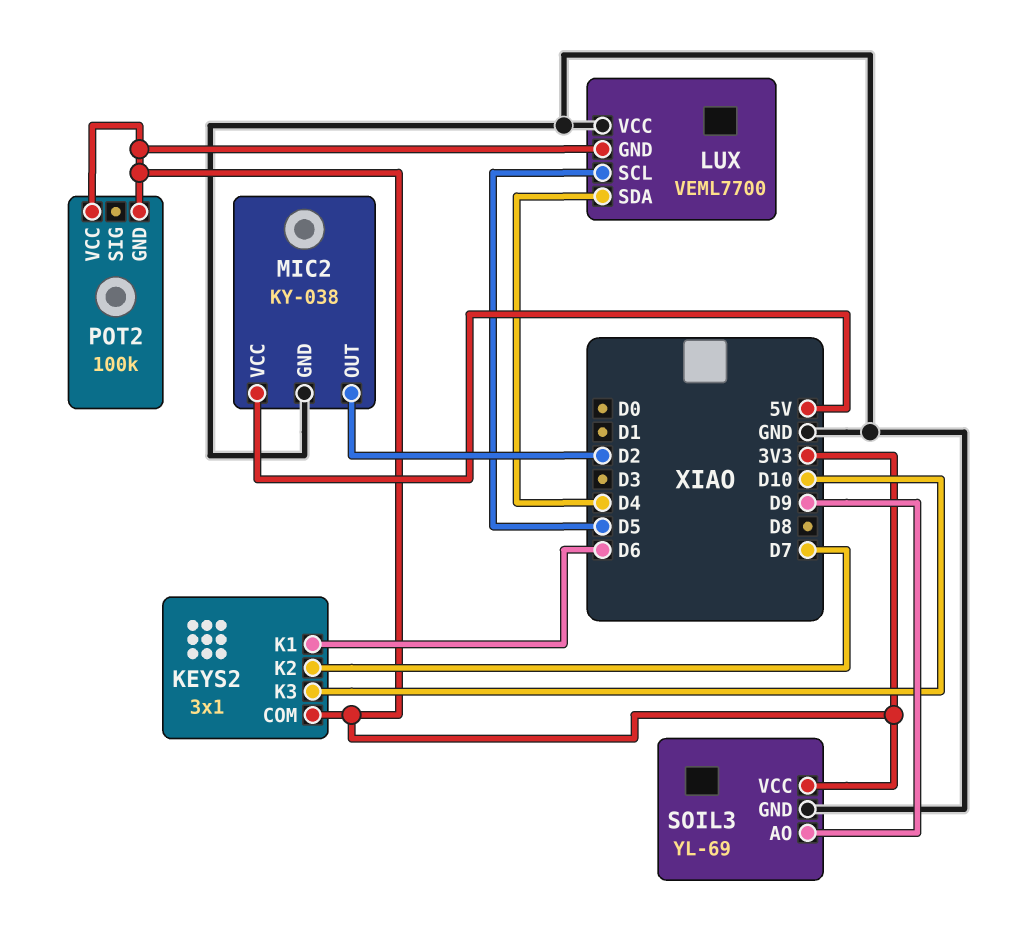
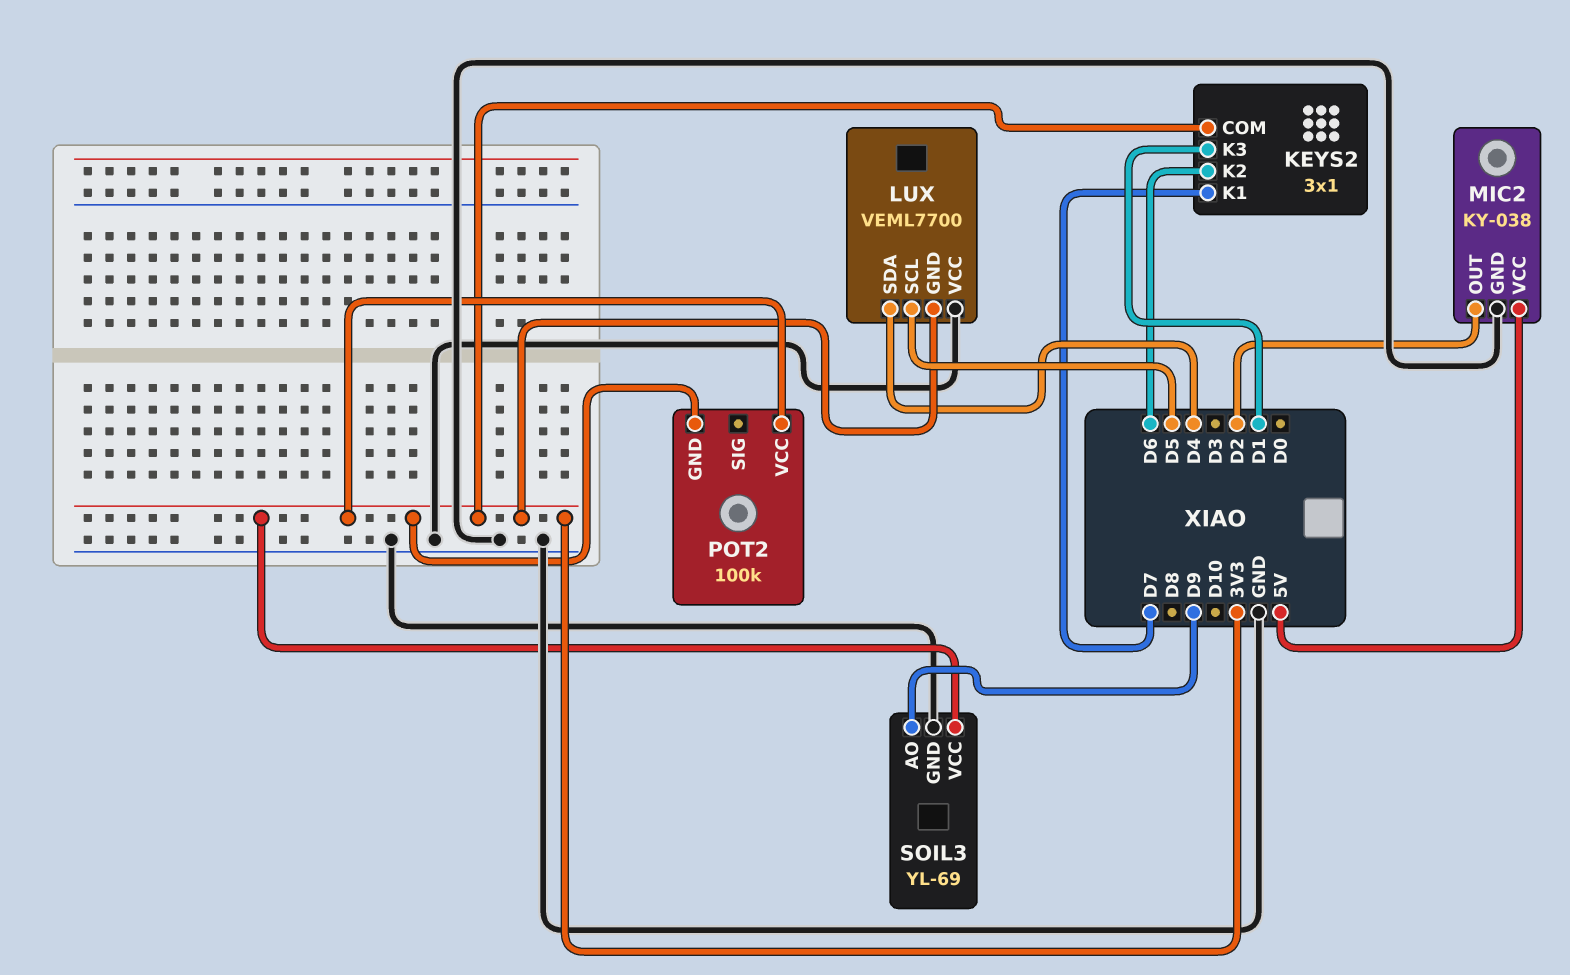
KEYS2 pin K1: D6 -> D7
KEYS2 pin K2: D7 -> D6
KEYS2 pin K3: D10 -> D1

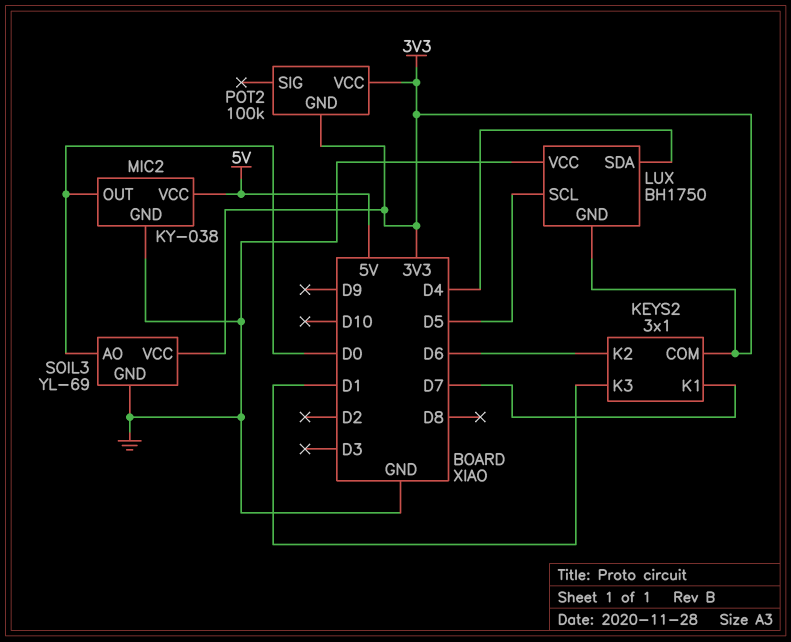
LUX: VEML7700 -> BH1750
MIC2 pin OUT: D2 -> D0
SOIL3 pin AO: D9 -> D0

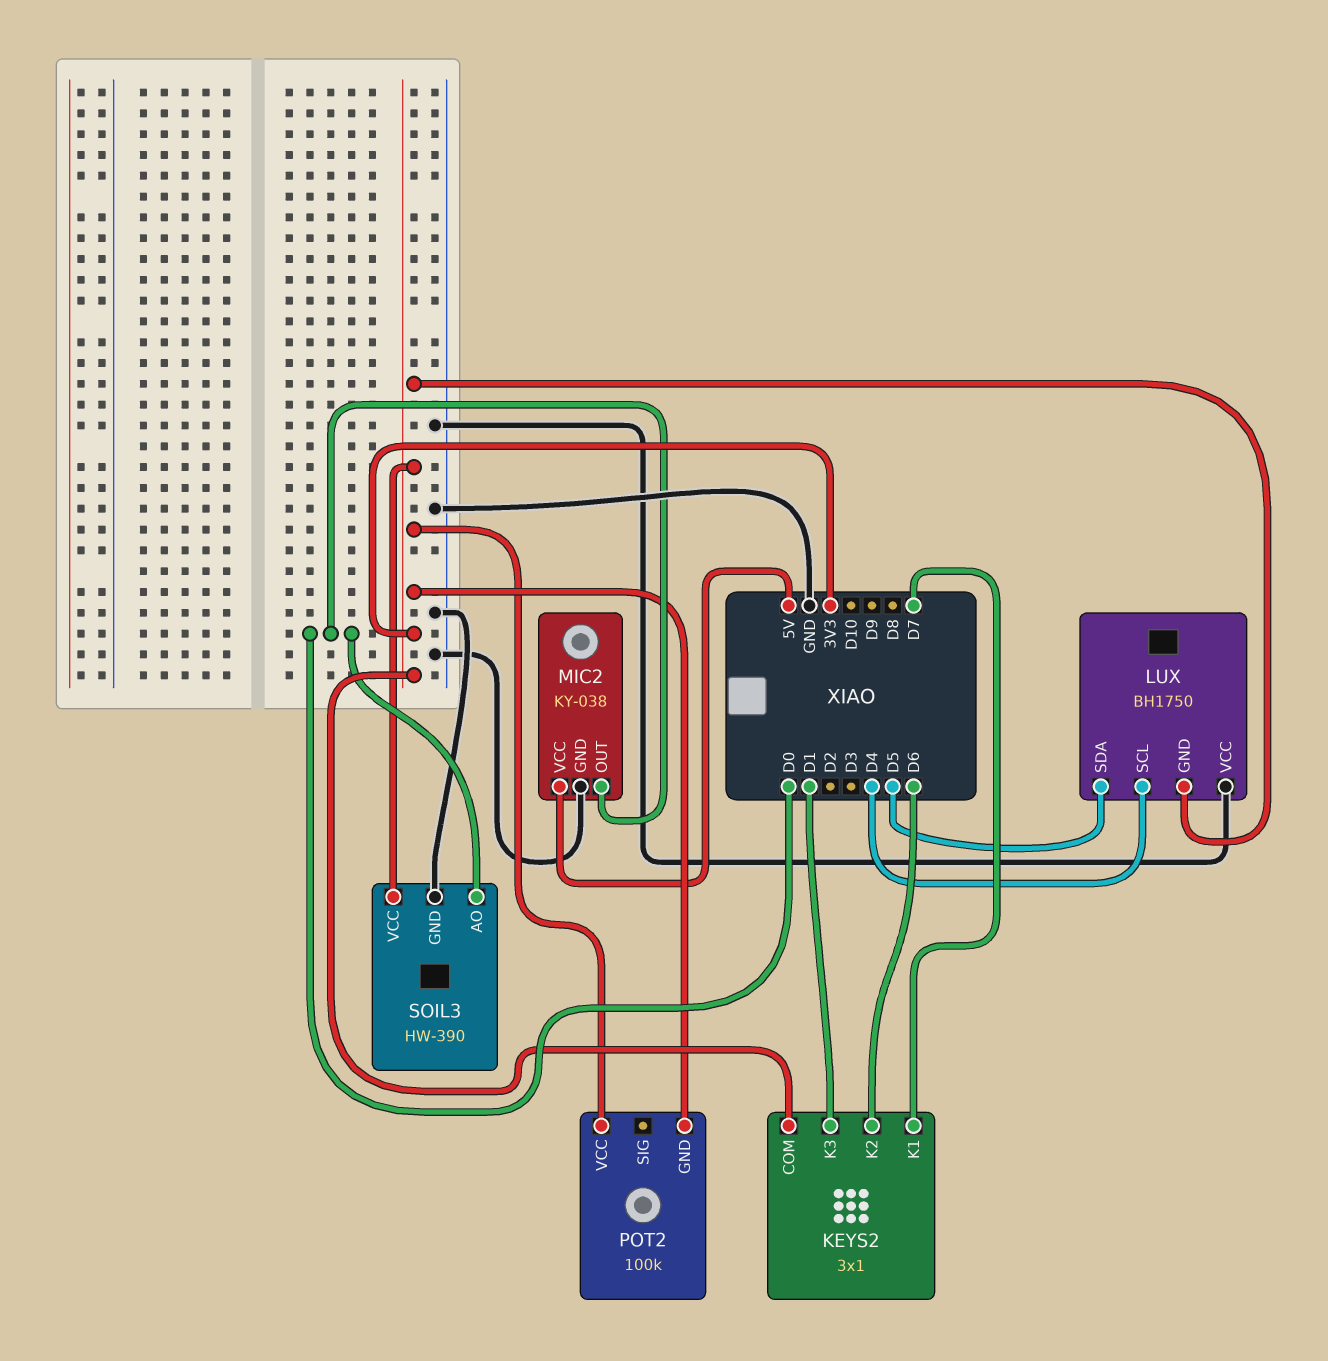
LUX pin SCL: D5 -> D4
LUX pin SDA: D4 -> D5
SOIL3: YL-69 -> HW-390

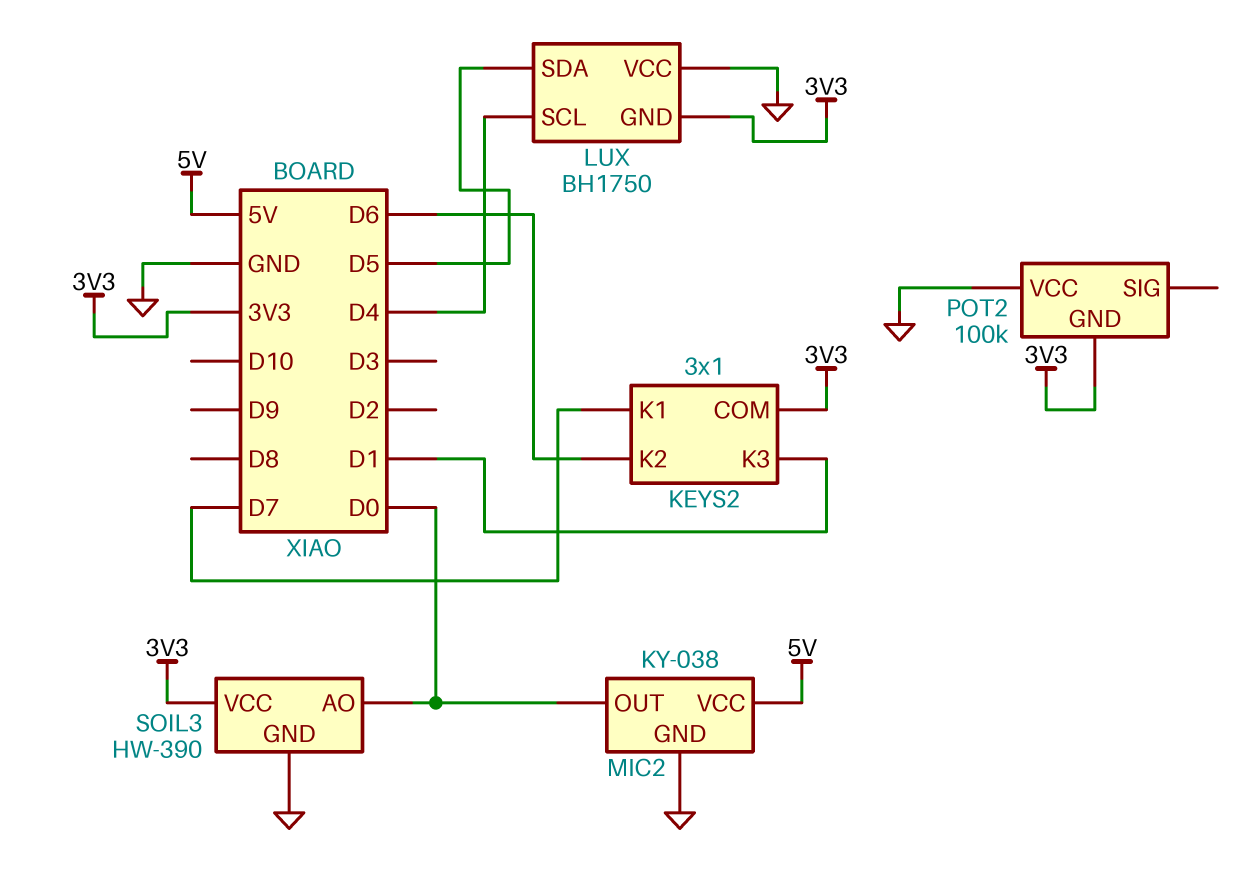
POT2 pin VCC: 3V3 -> GND

